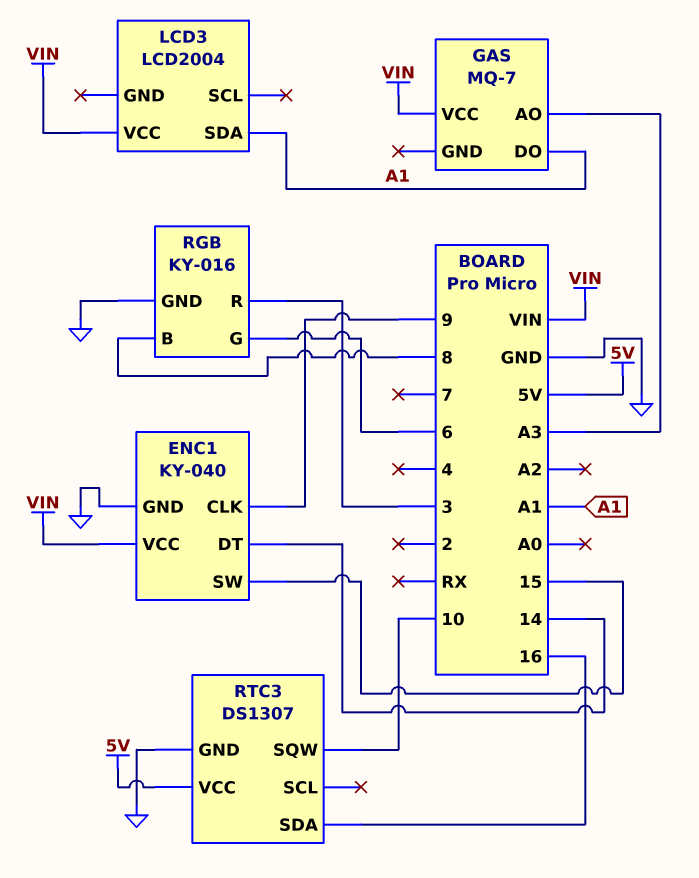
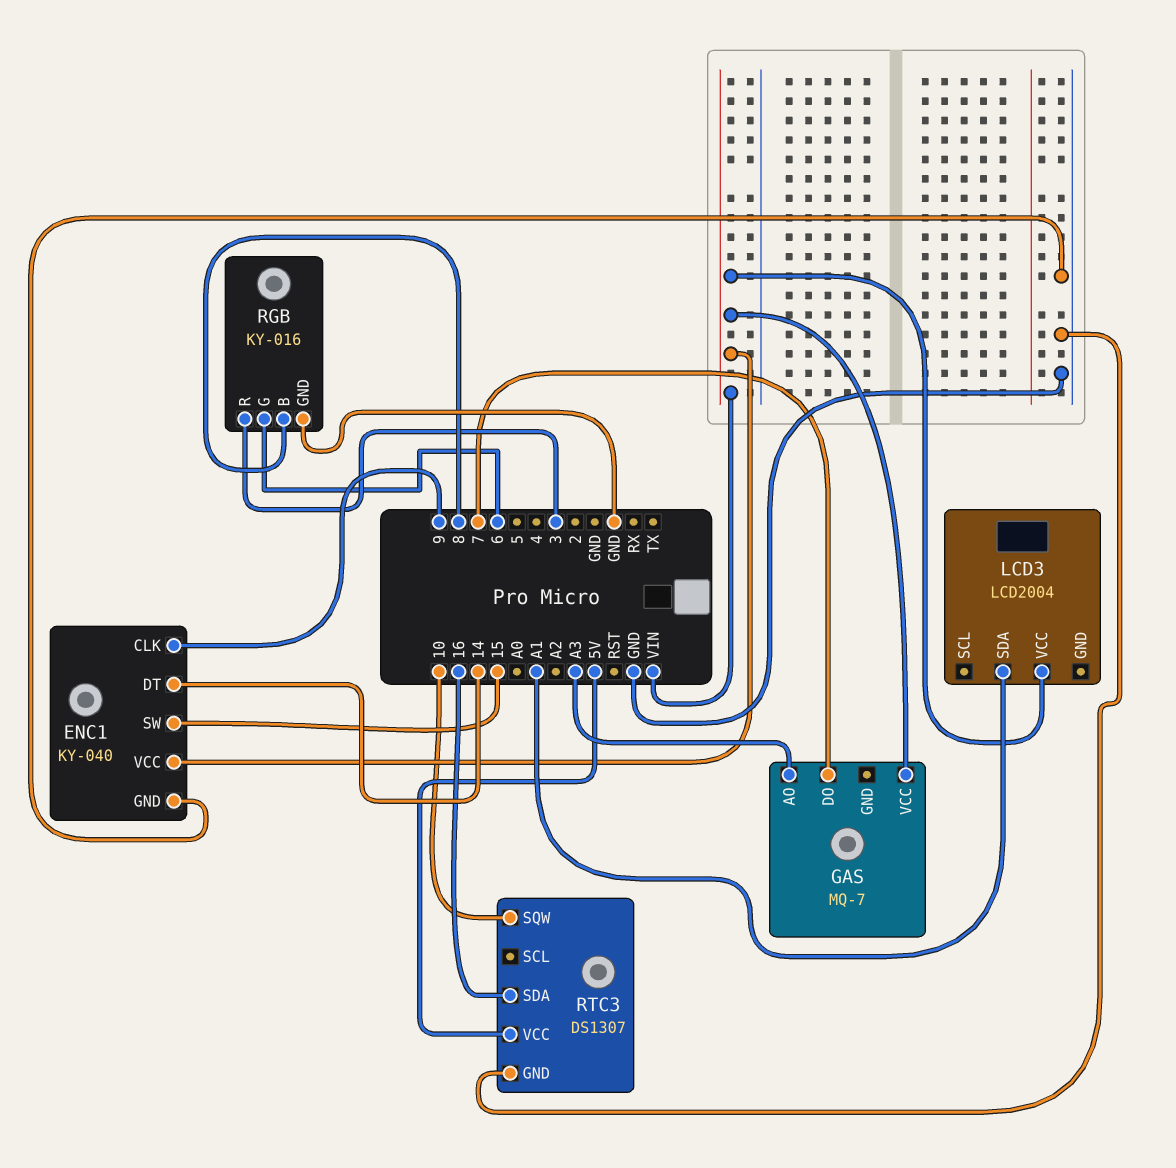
GAS pin DO: A1 -> 7

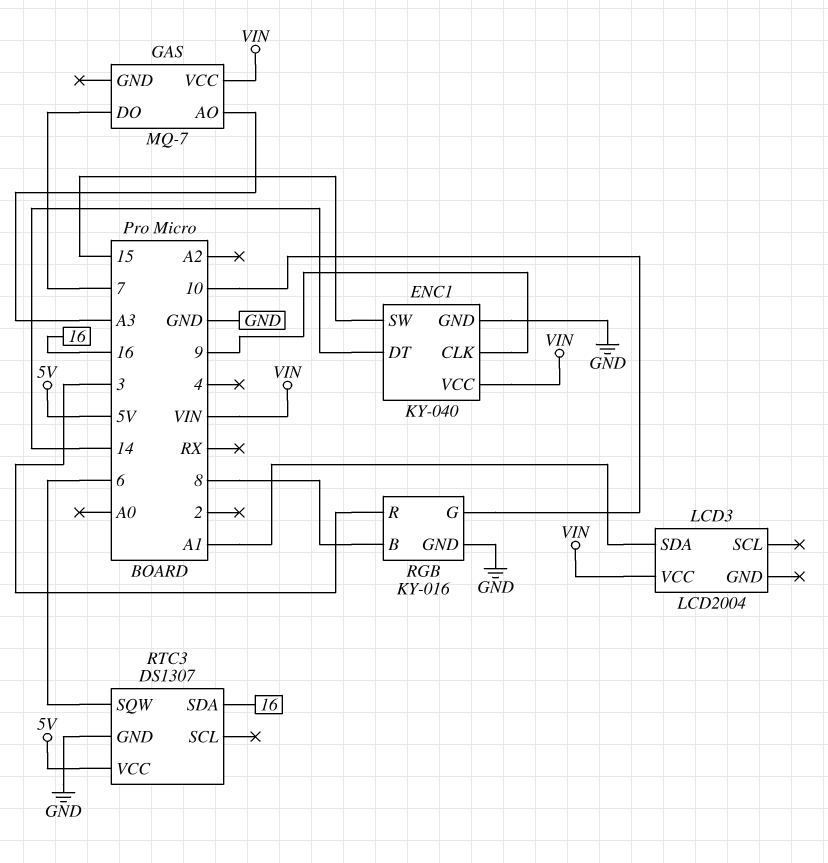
RGB pin G: 6 -> 10
RTC3 pin SQW: 10 -> 6

